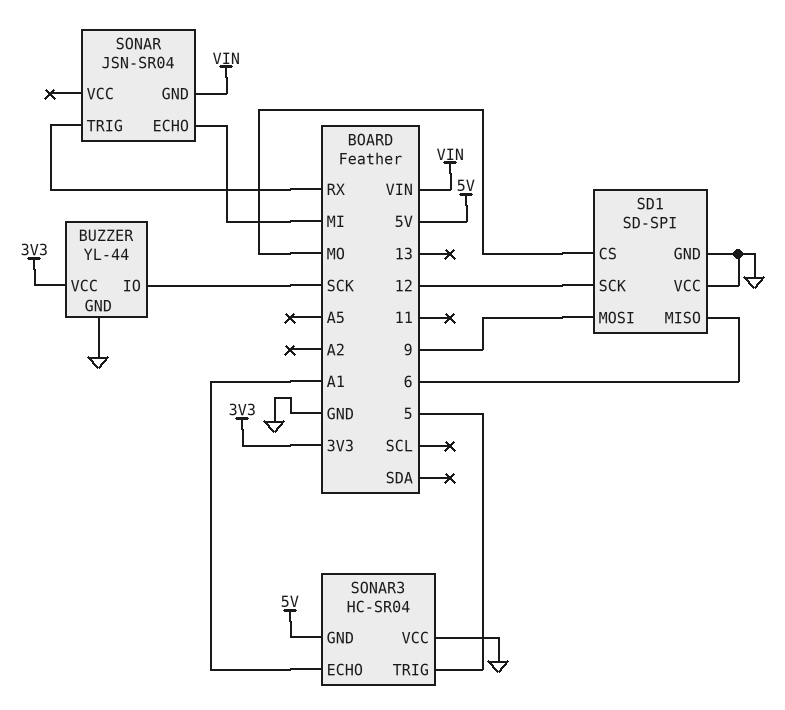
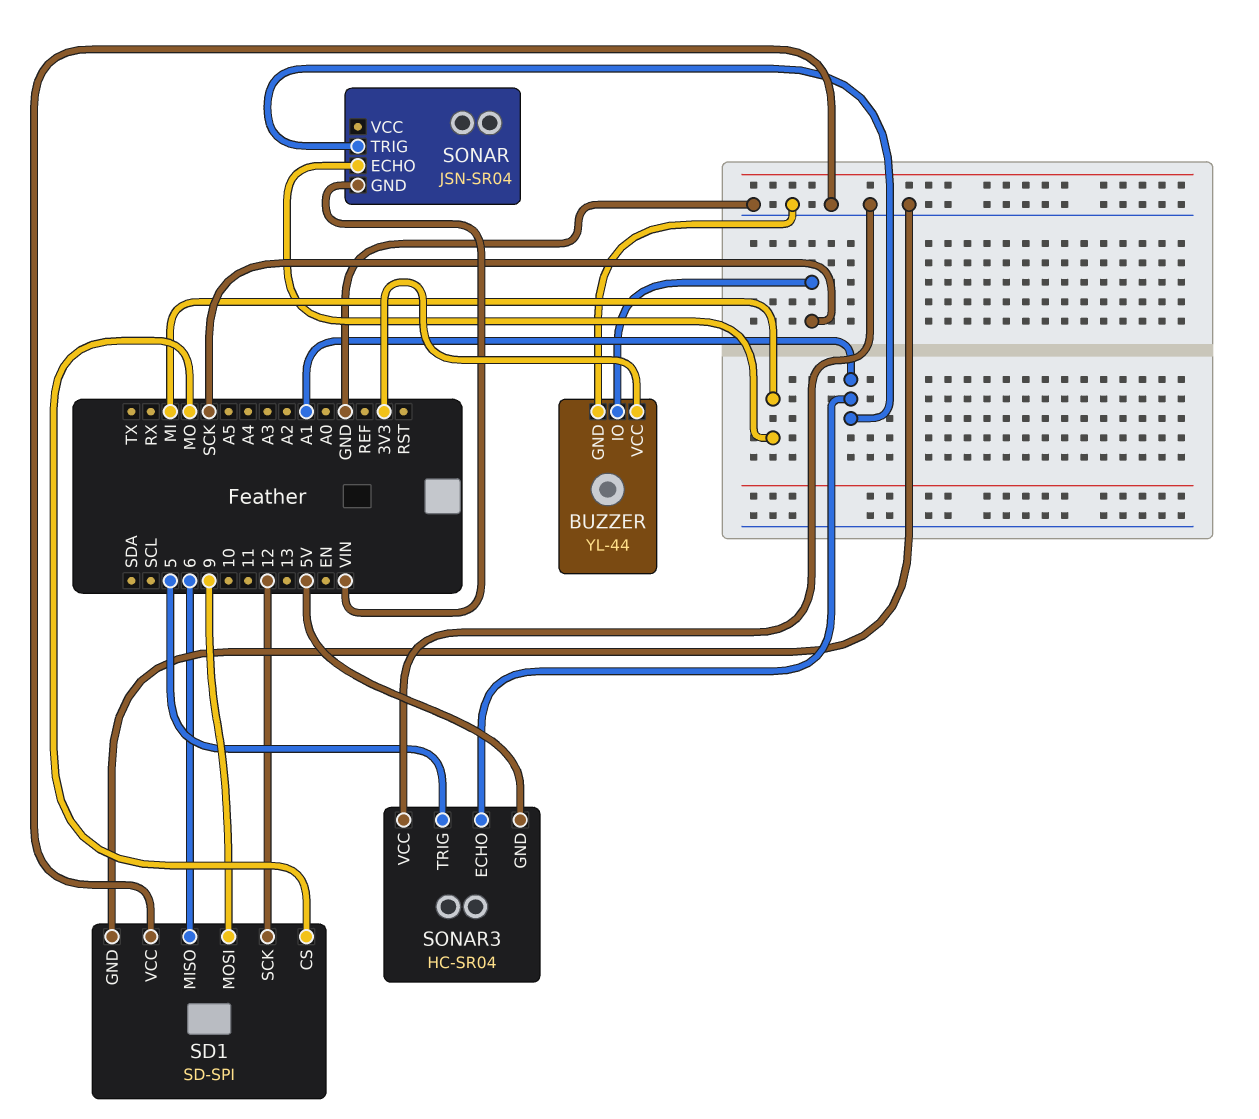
SONAR pin TRIG: RX -> A1

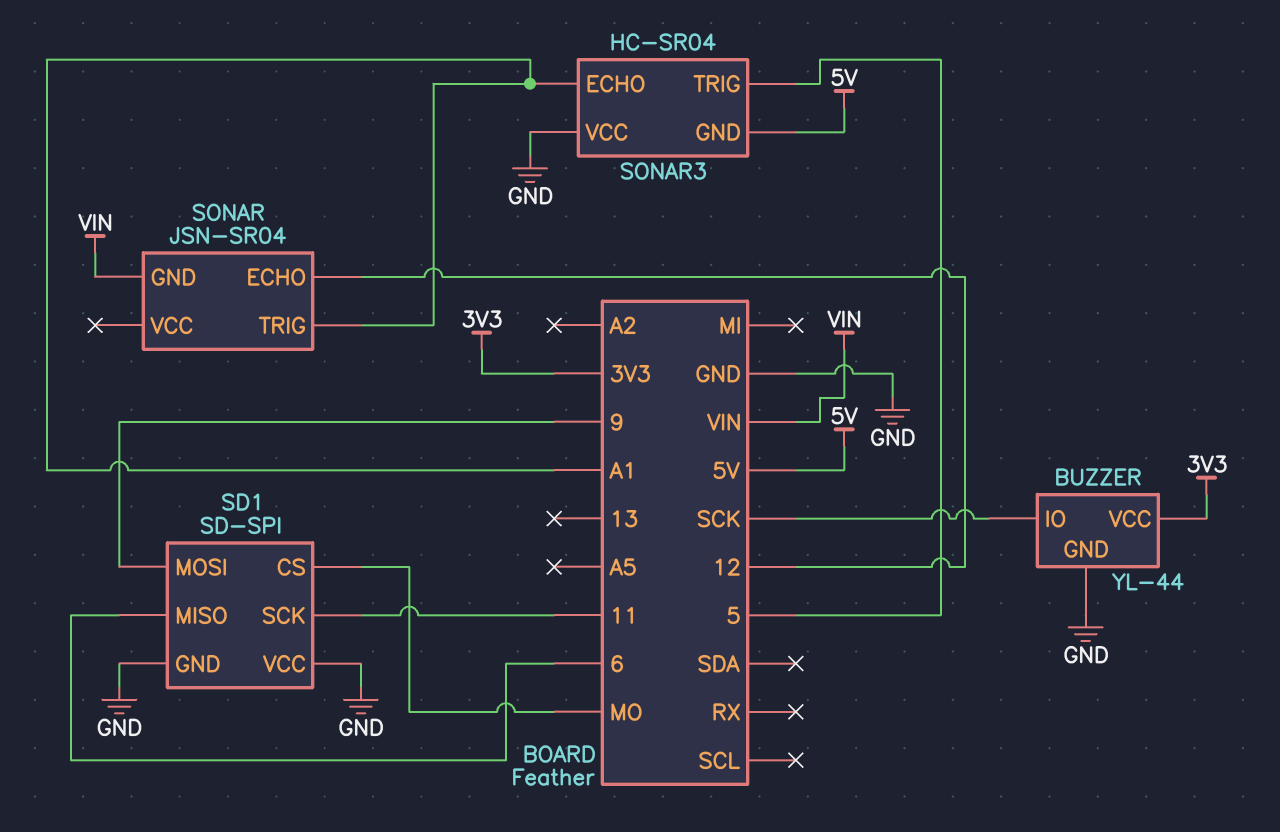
SD1 pin SCK: 12 -> 11
SONAR pin ECHO: MI -> 12

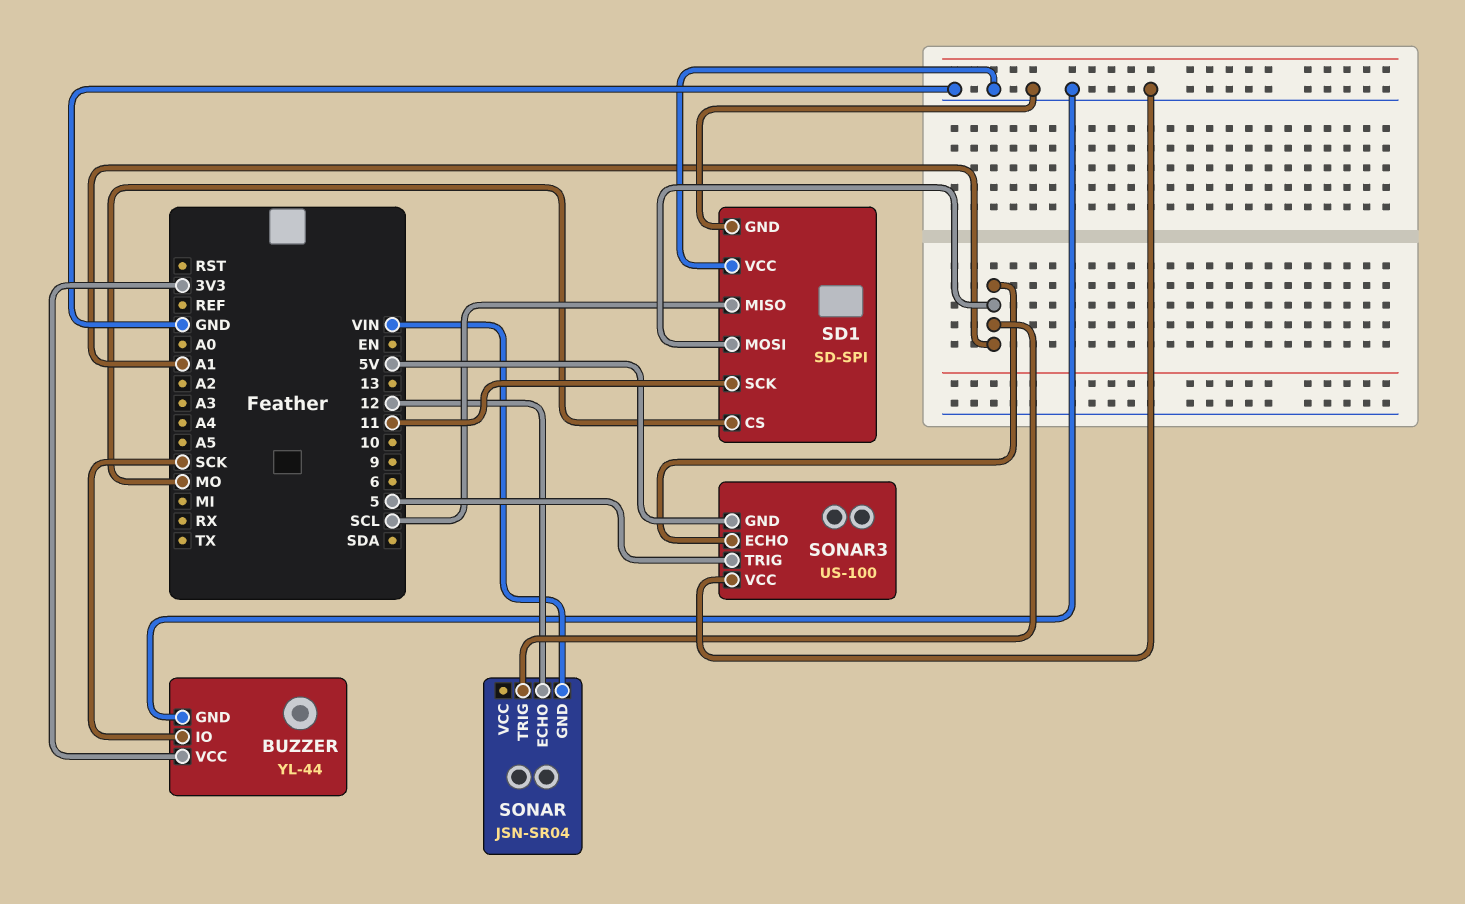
SD1 pin MISO: 6 -> SCL
SD1 pin MOSI: 9 -> A1
SONAR3: HC-SR04 -> US-100

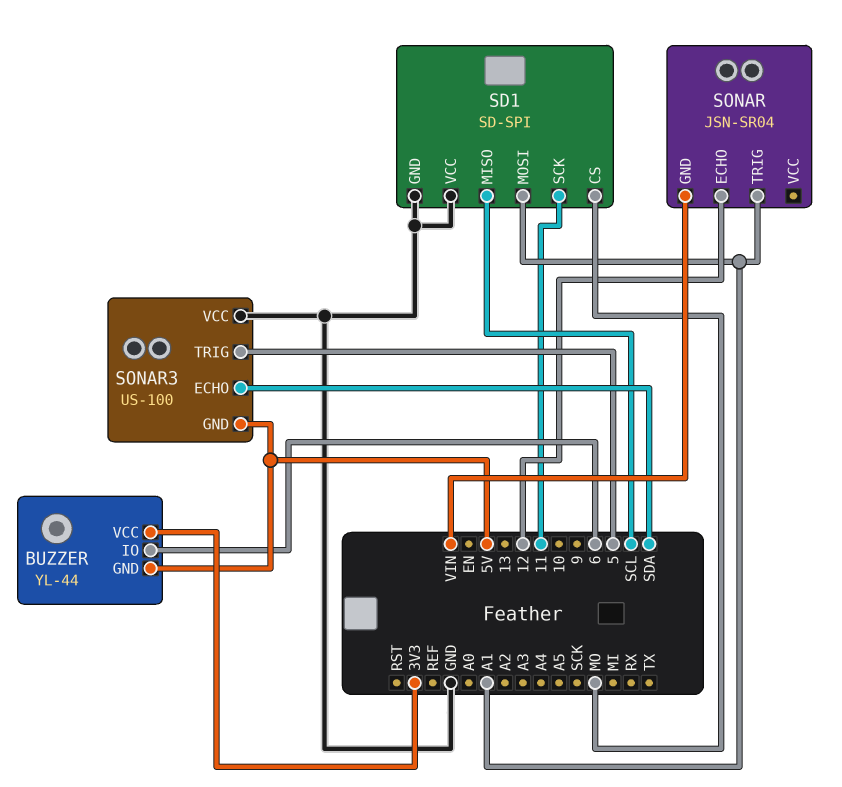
BUZZER pin GND: GND -> 5V
BUZZER pin IO: SCK -> 6
SONAR3 pin ECHO: A1 -> SDA

